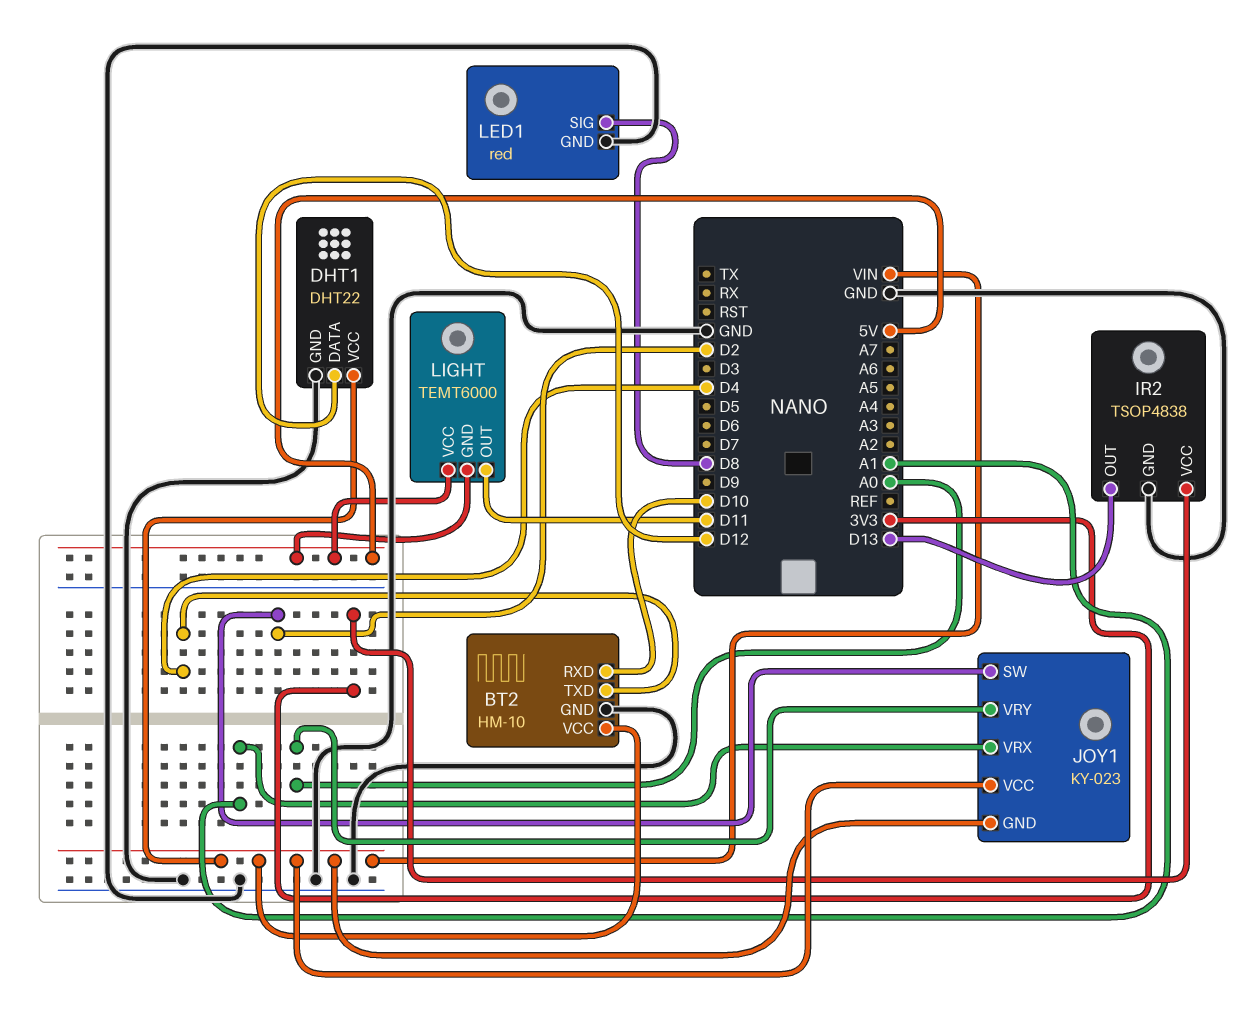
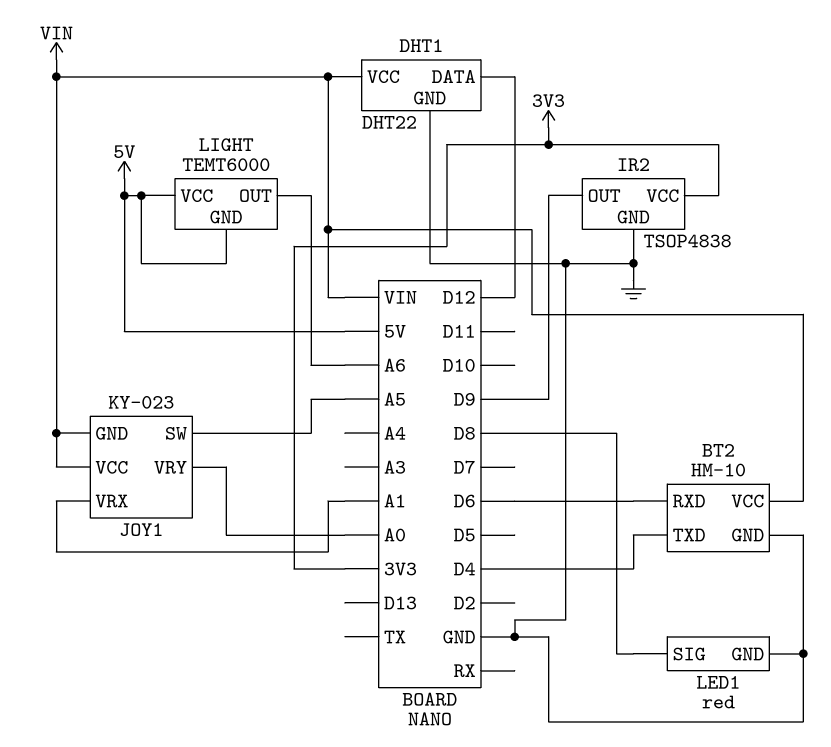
BT2 pin RXD: D10 -> D6
IR2 pin OUT: D13 -> D9
JOY1 pin SW: D2 -> A5
LIGHT pin OUT: D11 -> A6

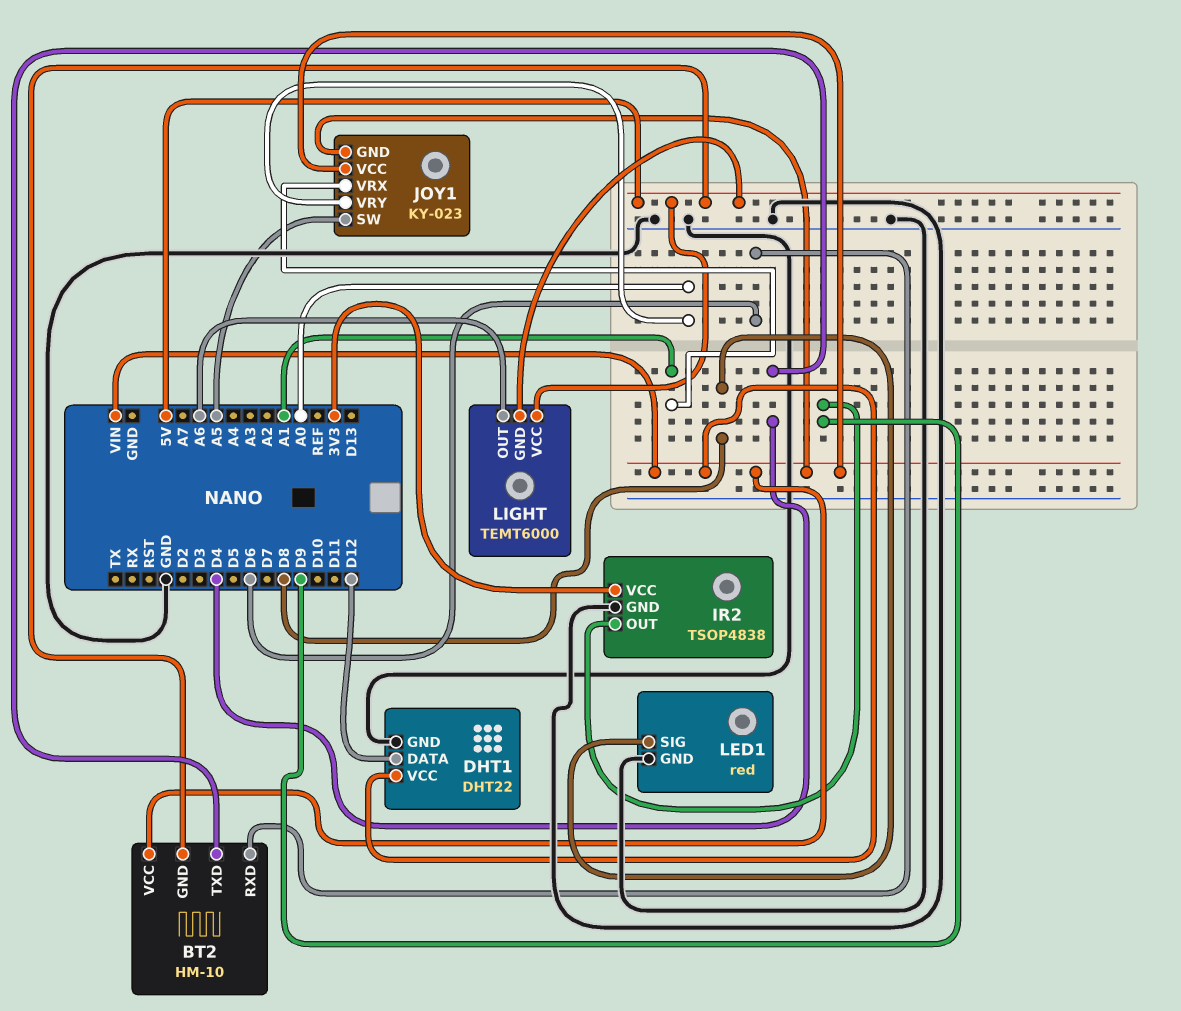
BT2 pin GND: GND -> 5V

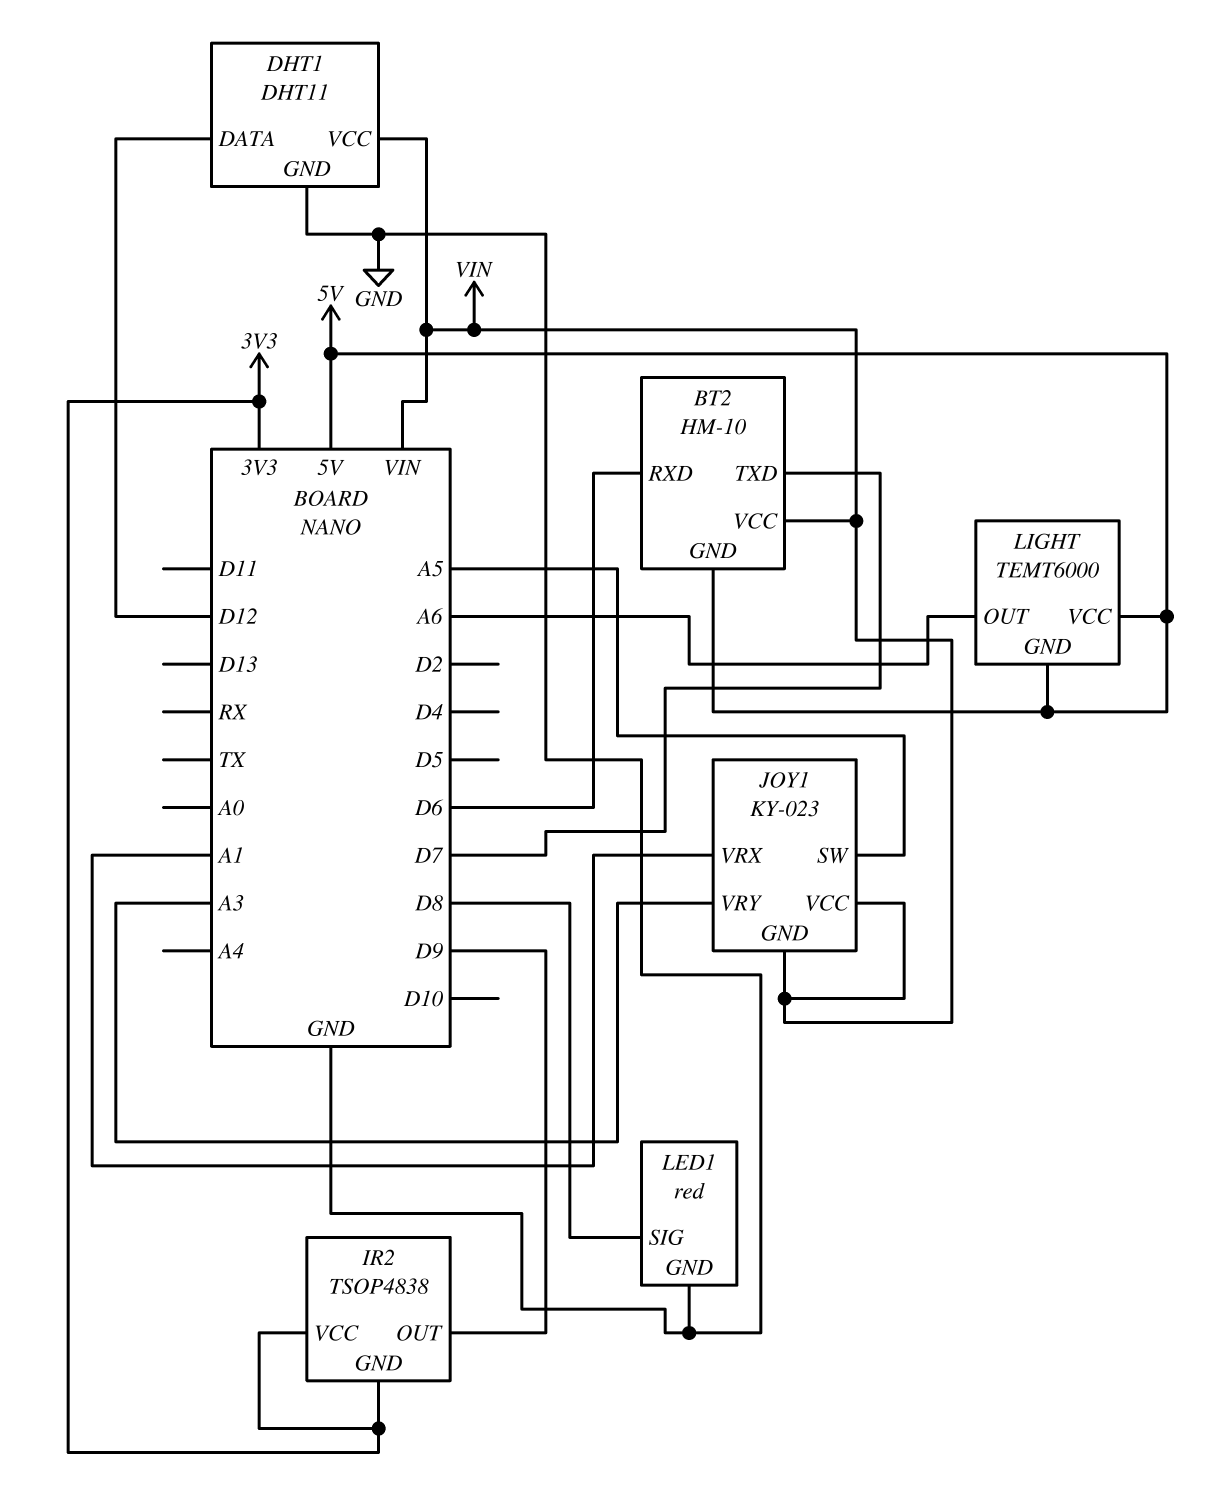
BT2 pin TXD: D4 -> D7
DHT1: DHT22 -> DHT11
IR2 pin GND: GND -> 3V3
JOY1 pin VRY: A0 -> A3

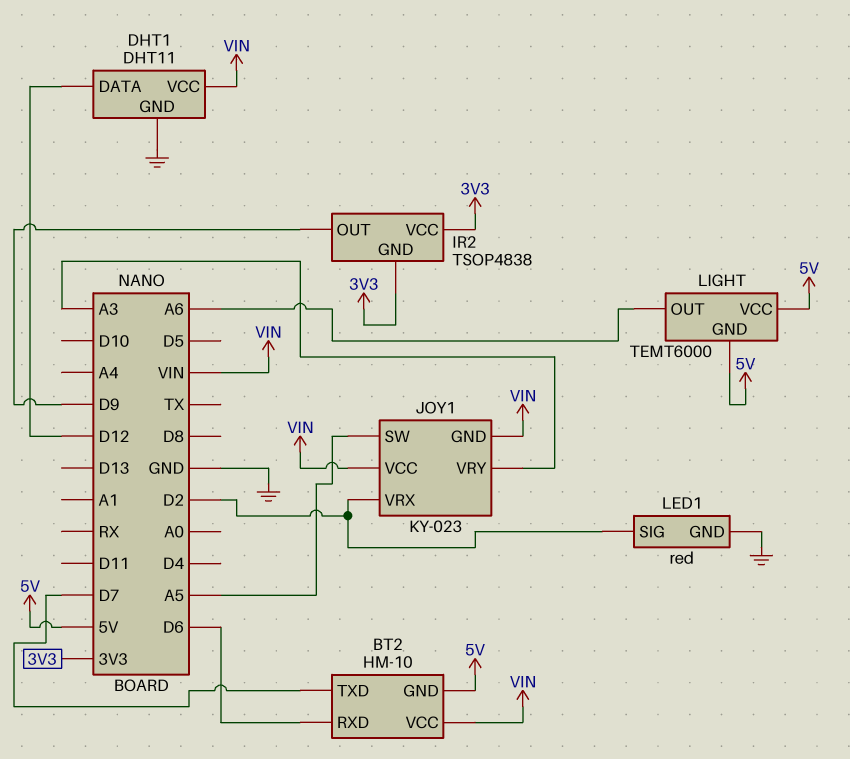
JOY1 pin VRX: A1 -> D2
LED1 pin SIG: D8 -> D2

